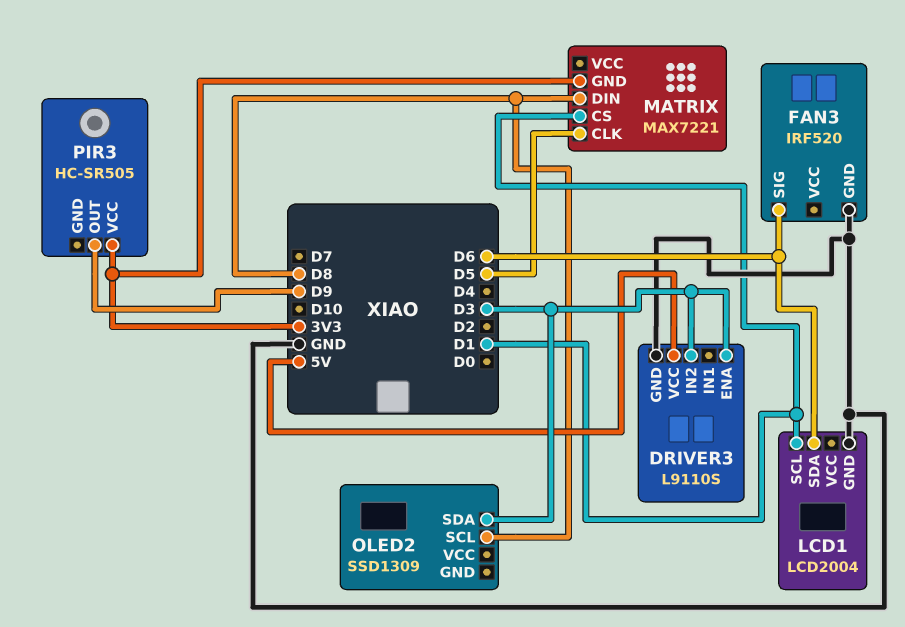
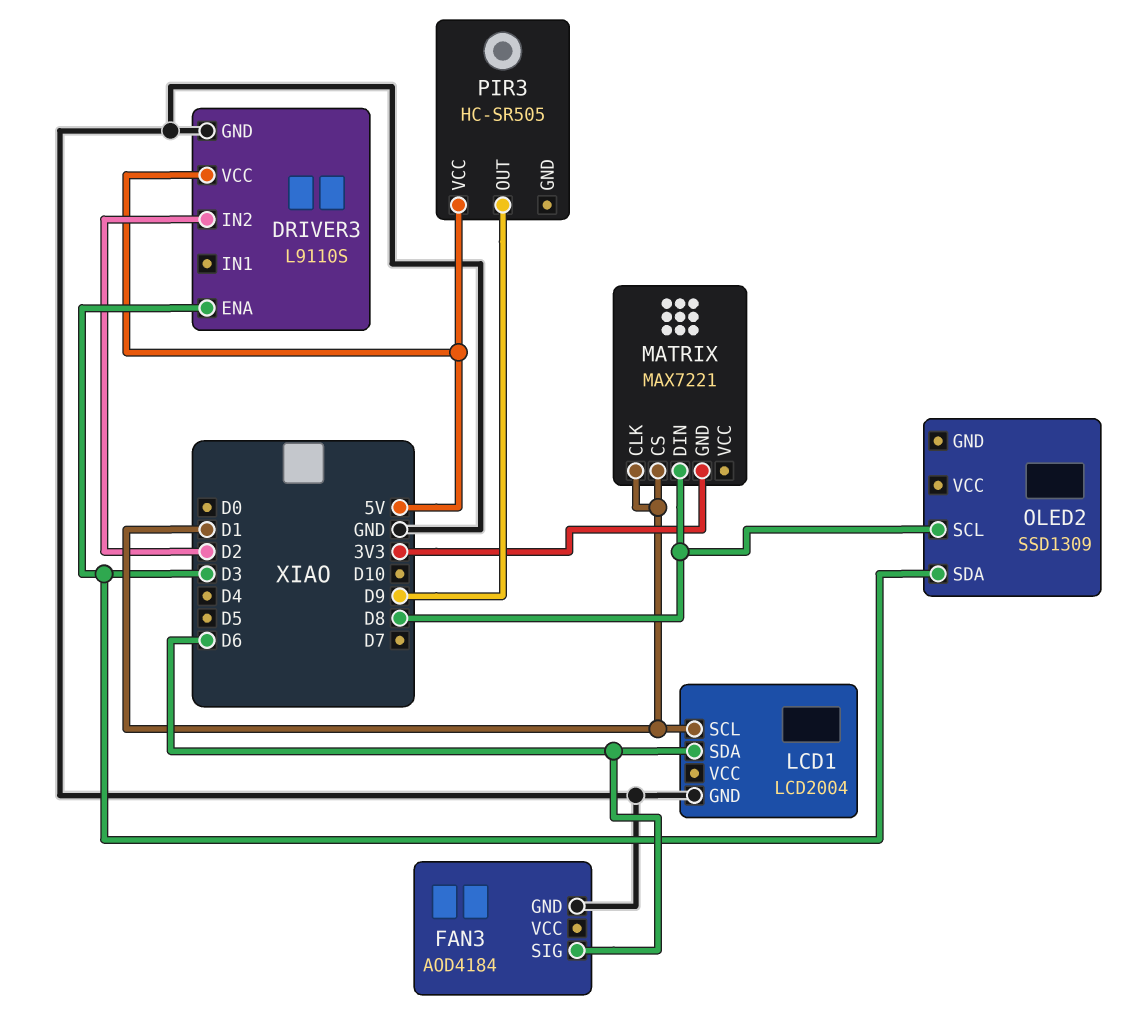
DRIVER3 pin IN2: D3 -> D2
FAN3: IRF520 -> AOD4184
MATRIX pin CLK: D5 -> D1
PIR3 pin VCC: 3V3 -> 5V

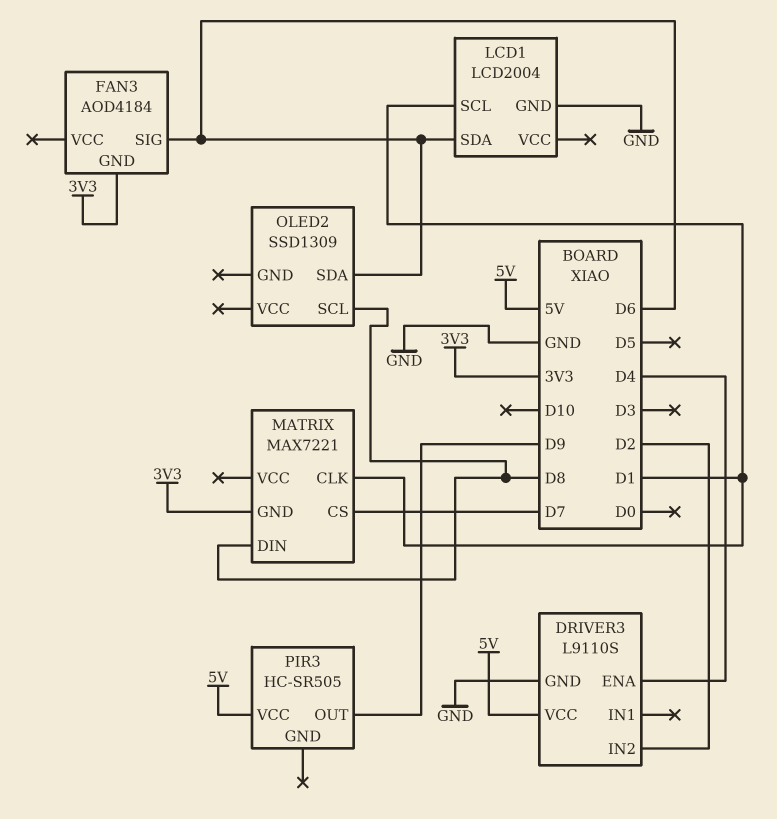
DRIVER3 pin ENA: D3 -> D4
FAN3 pin GND: GND -> 3V3
MATRIX pin CS: D1 -> D7
OLED2 pin SDA: D3 -> D6

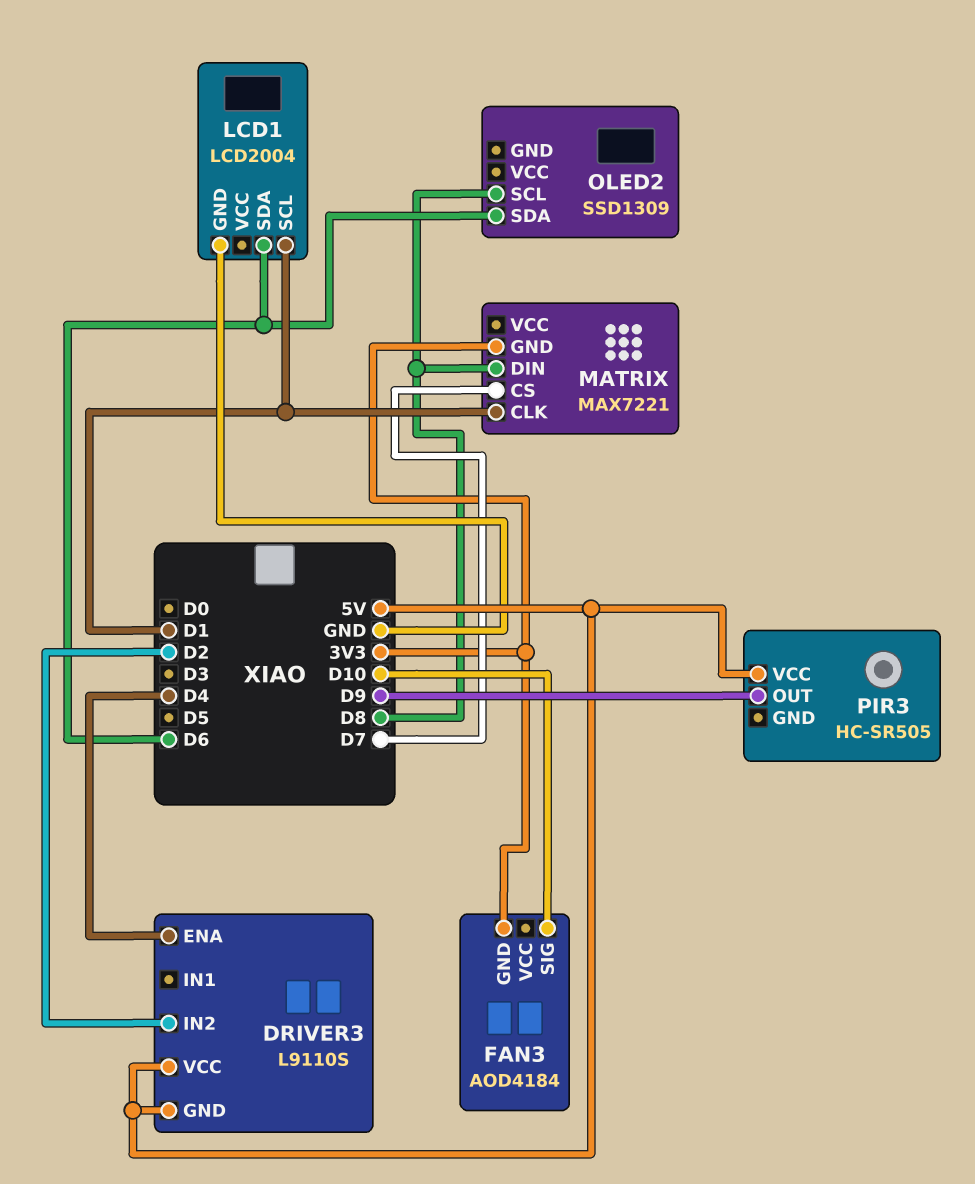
DRIVER3 pin GND: GND -> 5V
FAN3 pin SIG: D6 -> D10

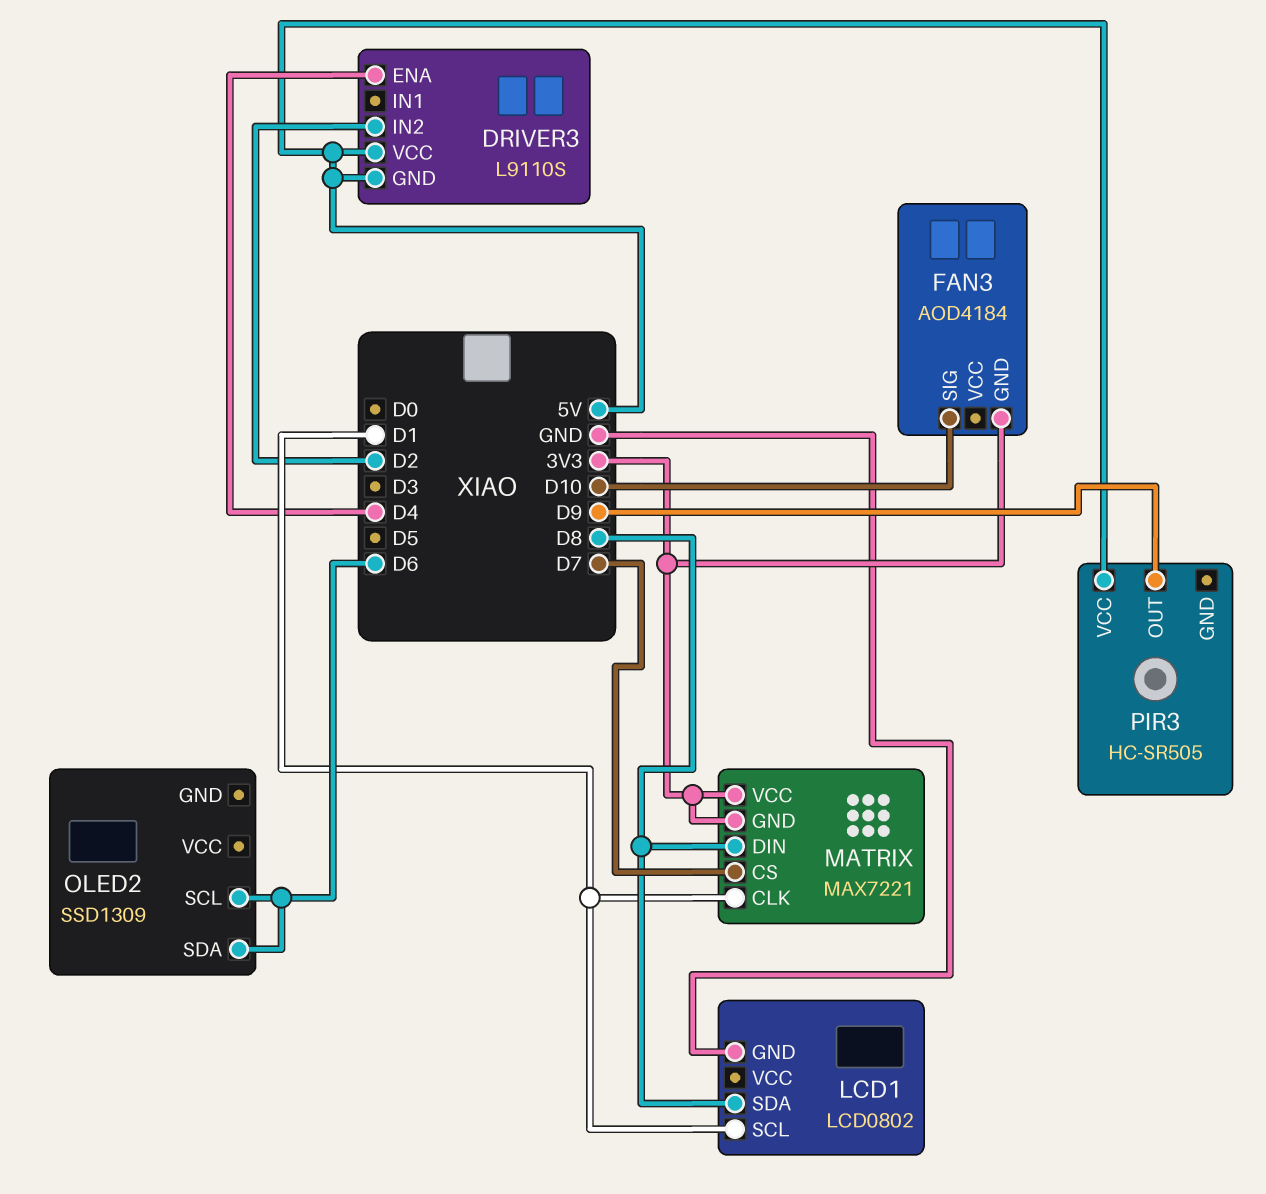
LCD1: LCD2004 -> LCD0802
LCD1 pin SDA: D6 -> D8
MATRIX pin VCC: none -> 3V3
OLED2 pin SCL: D8 -> D6

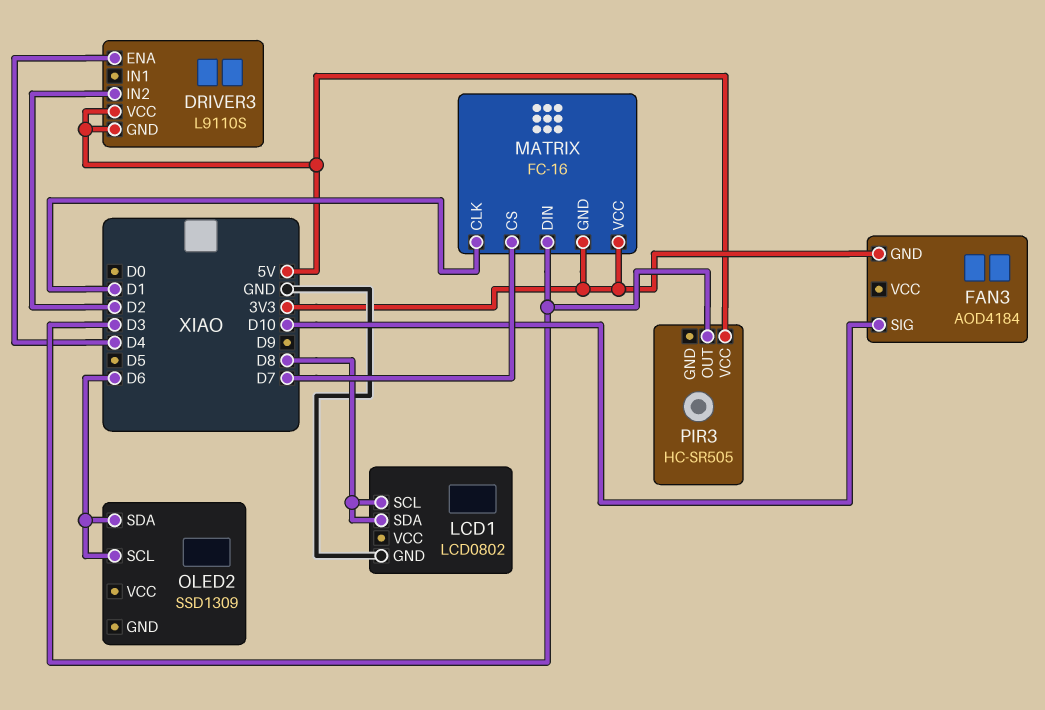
LCD1 pin SCL: D1 -> D8
MATRIX: MAX7221 -> FC-16
MATRIX pin DIN: D8 -> D3
PIR3 pin OUT: D9 -> D3

